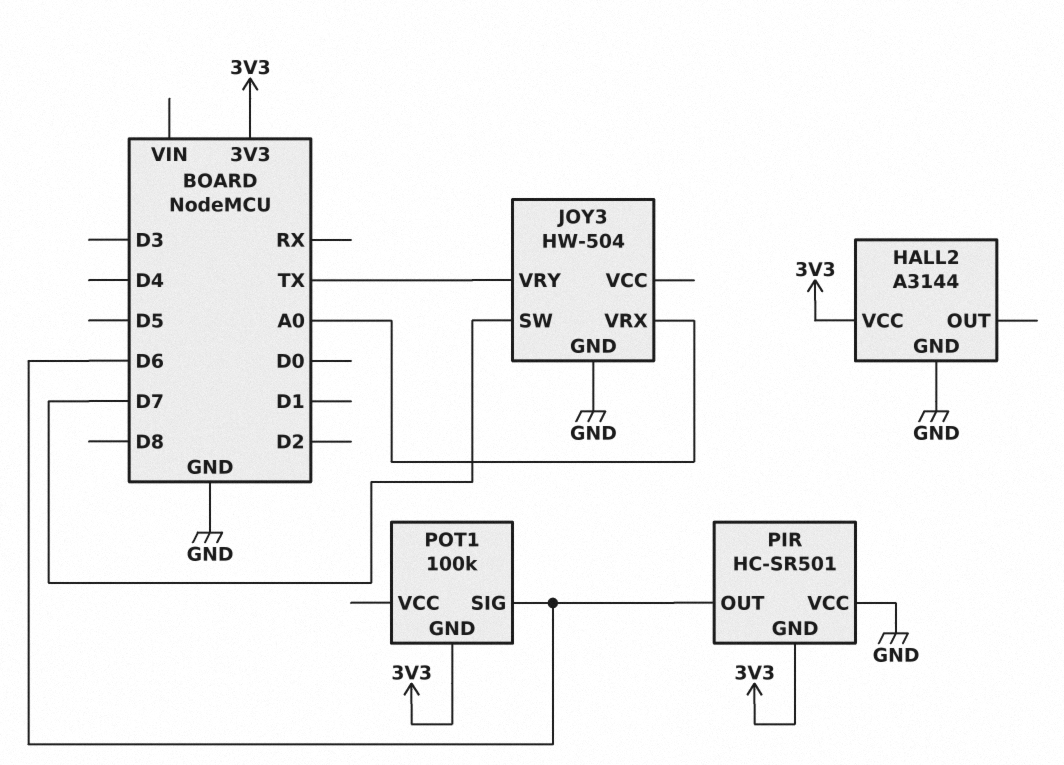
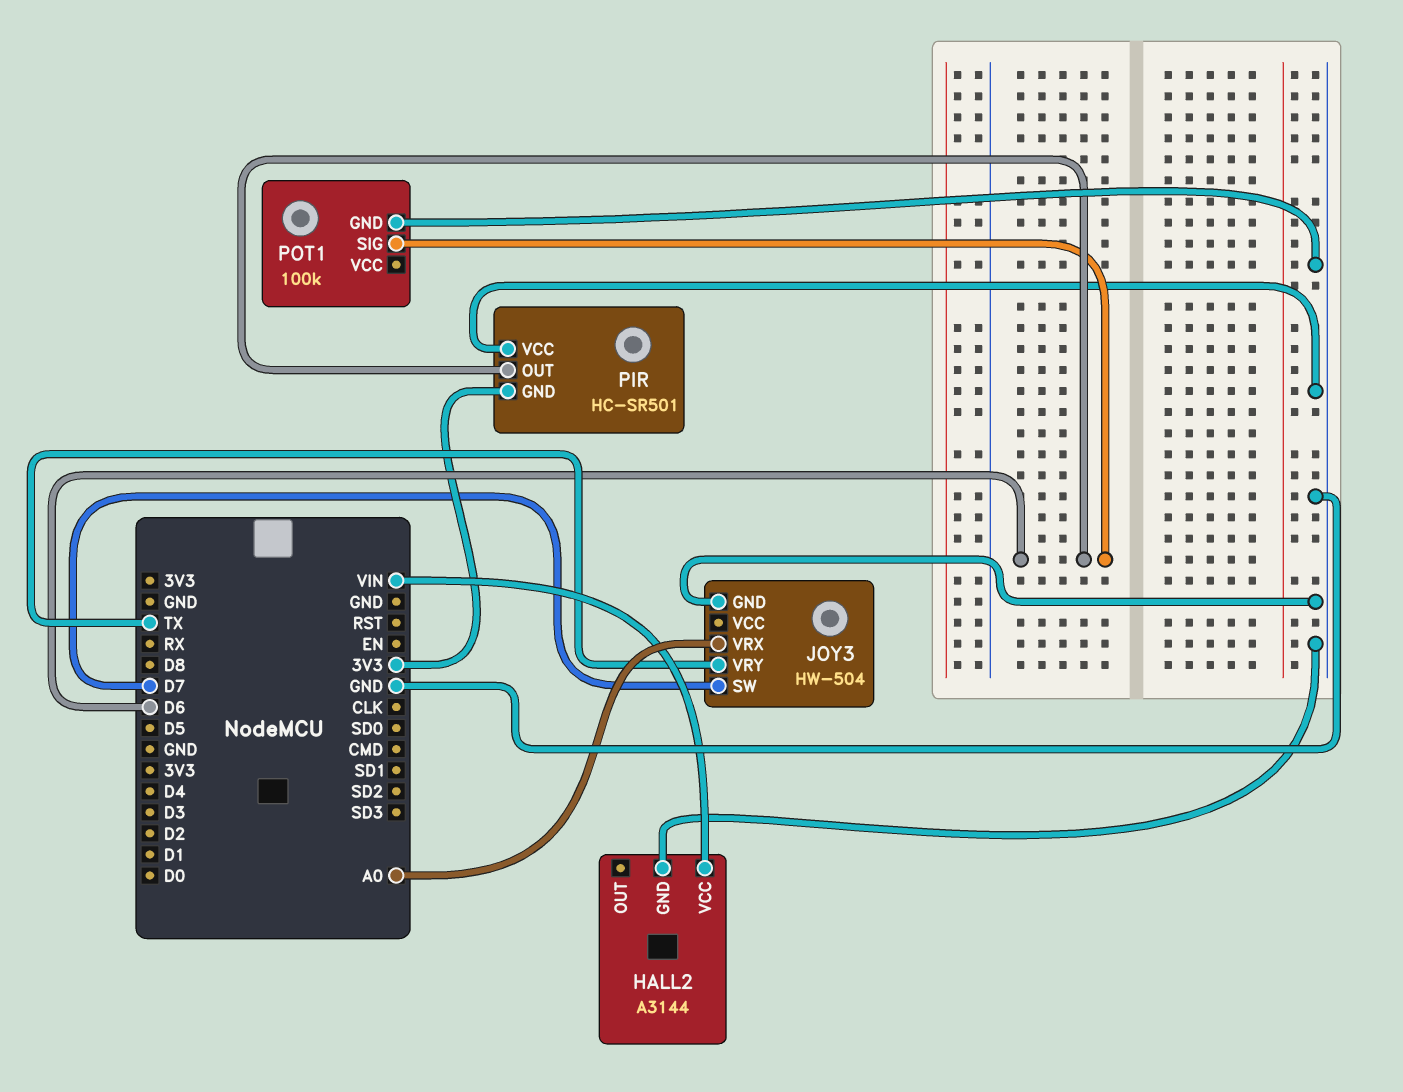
HALL2 pin VCC: 3V3 -> VIN
POT1 pin GND: 3V3 -> GND

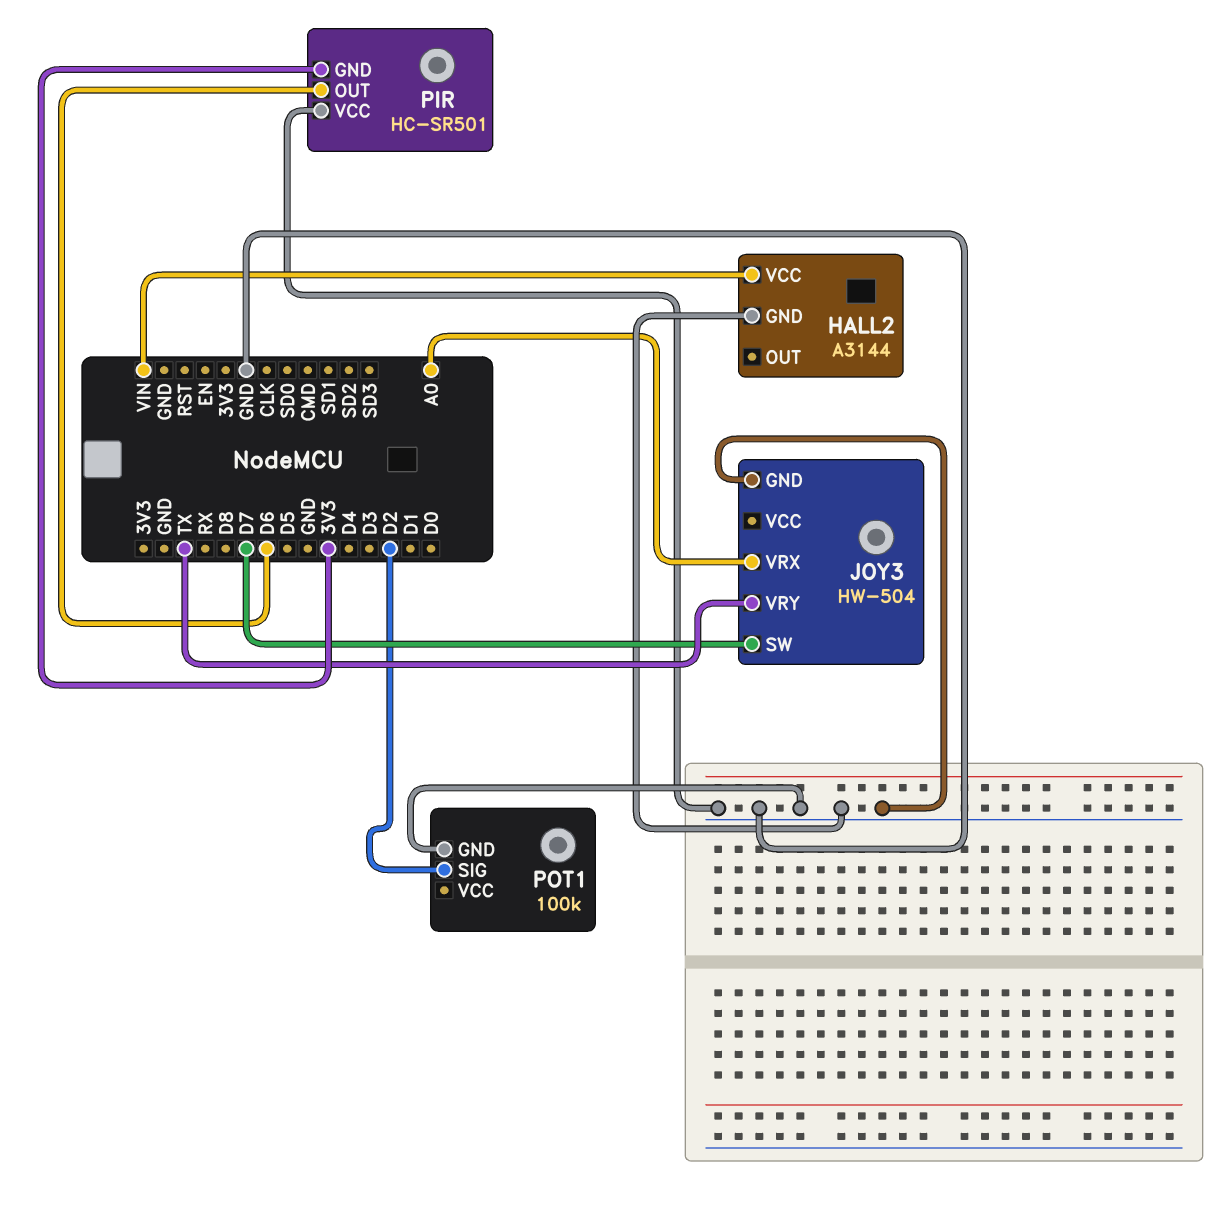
POT1 pin SIG: D6 -> D2

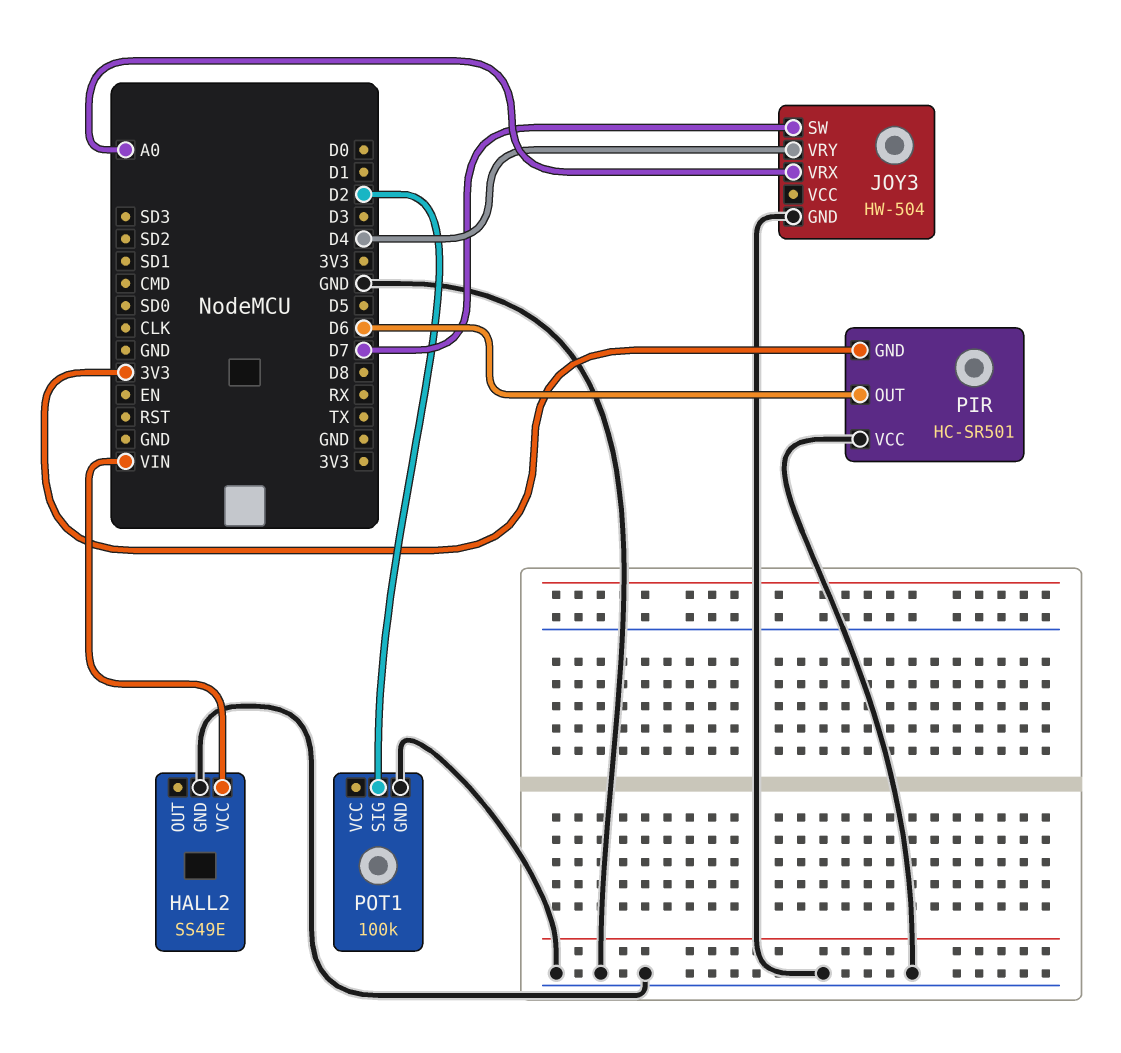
HALL2: A3144 -> SS49E
JOY3 pin VRY: TX -> D4

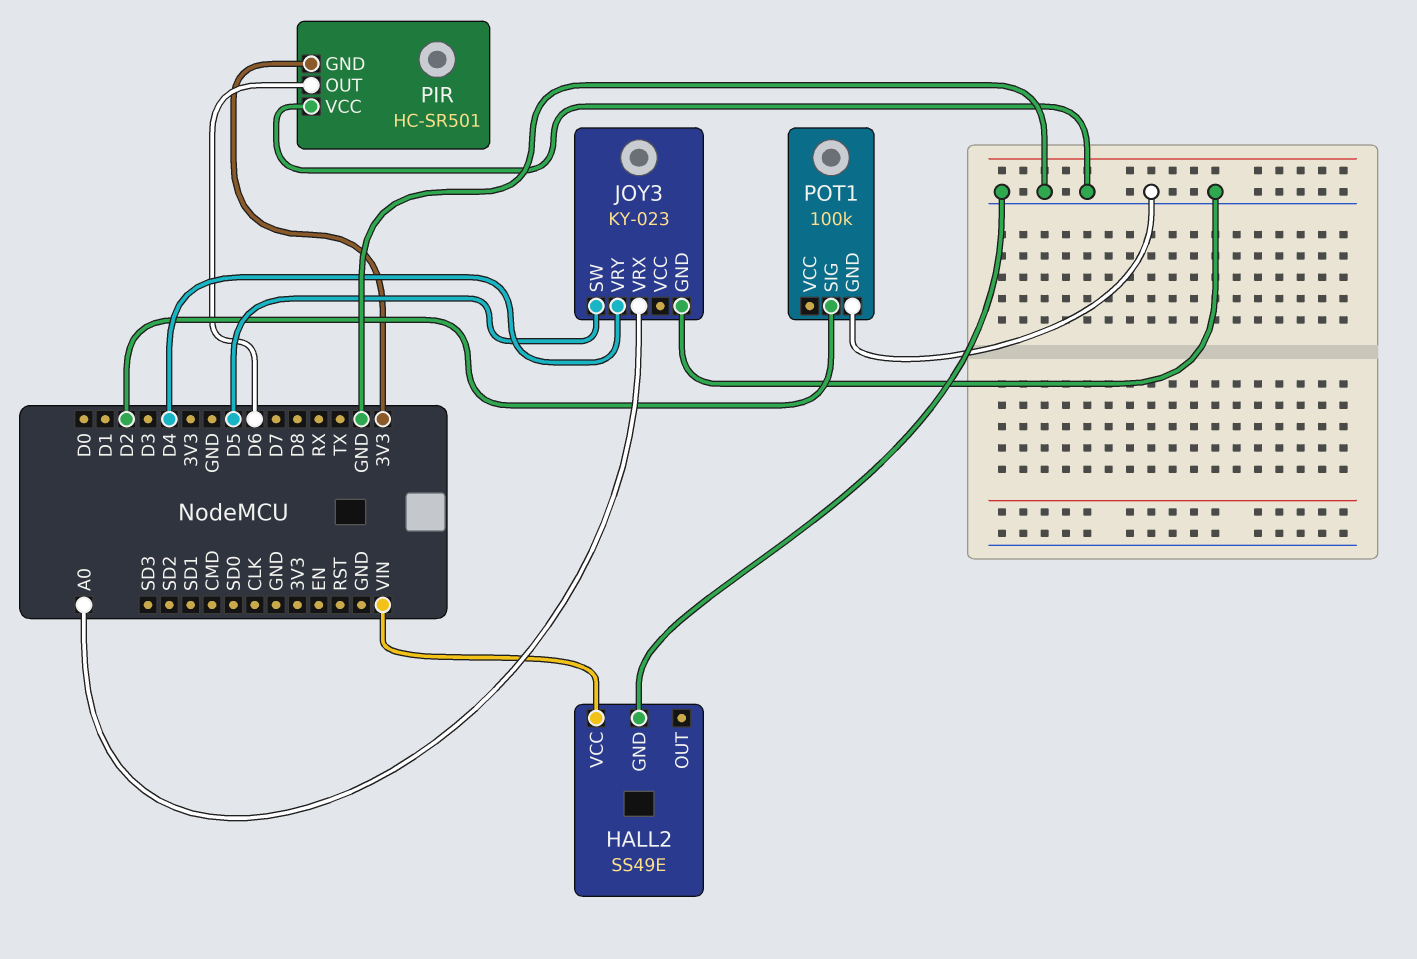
JOY3: HW-504 -> KY-023
JOY3 pin SW: D7 -> D5

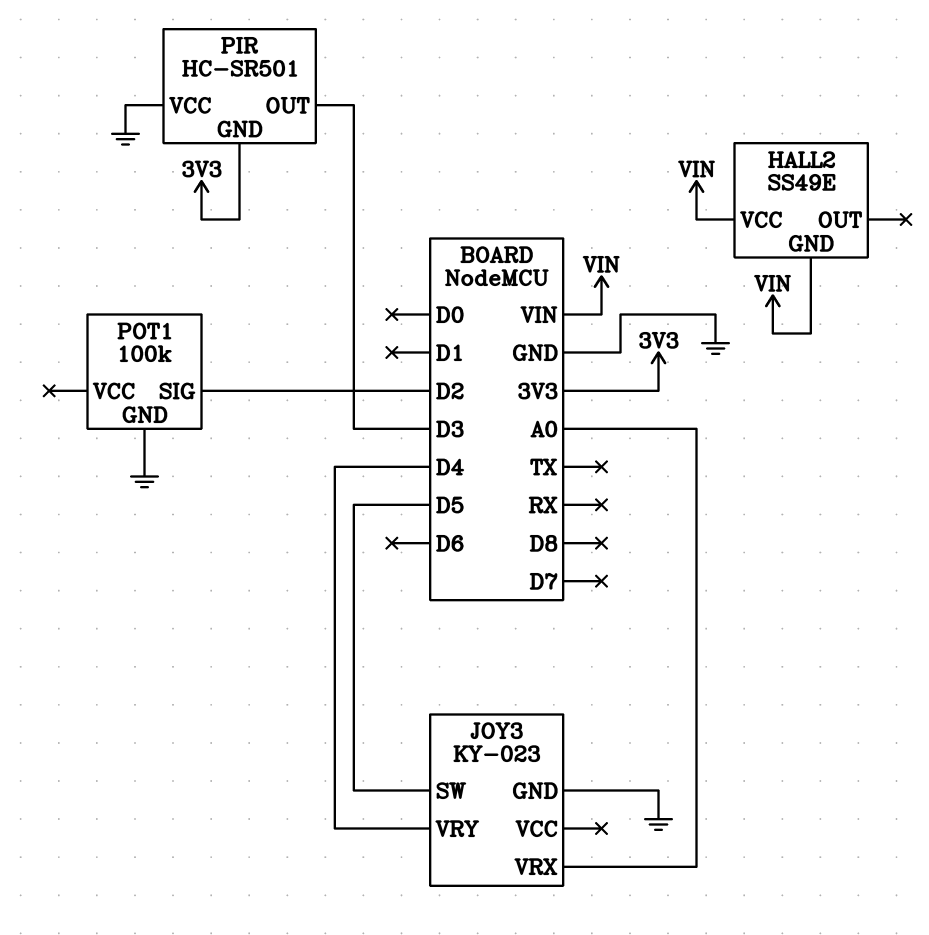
HALL2 pin GND: GND -> VIN
PIR pin OUT: D6 -> D3

